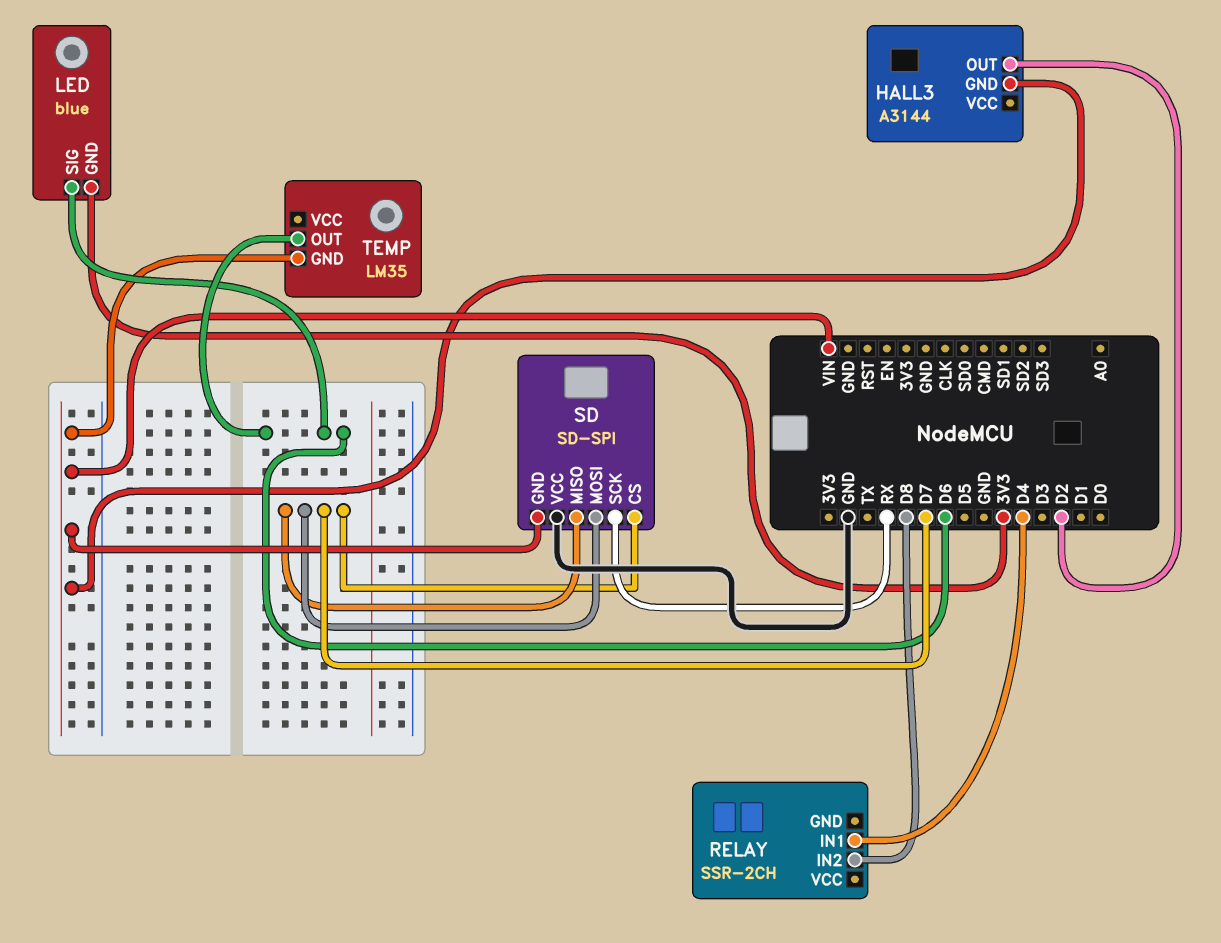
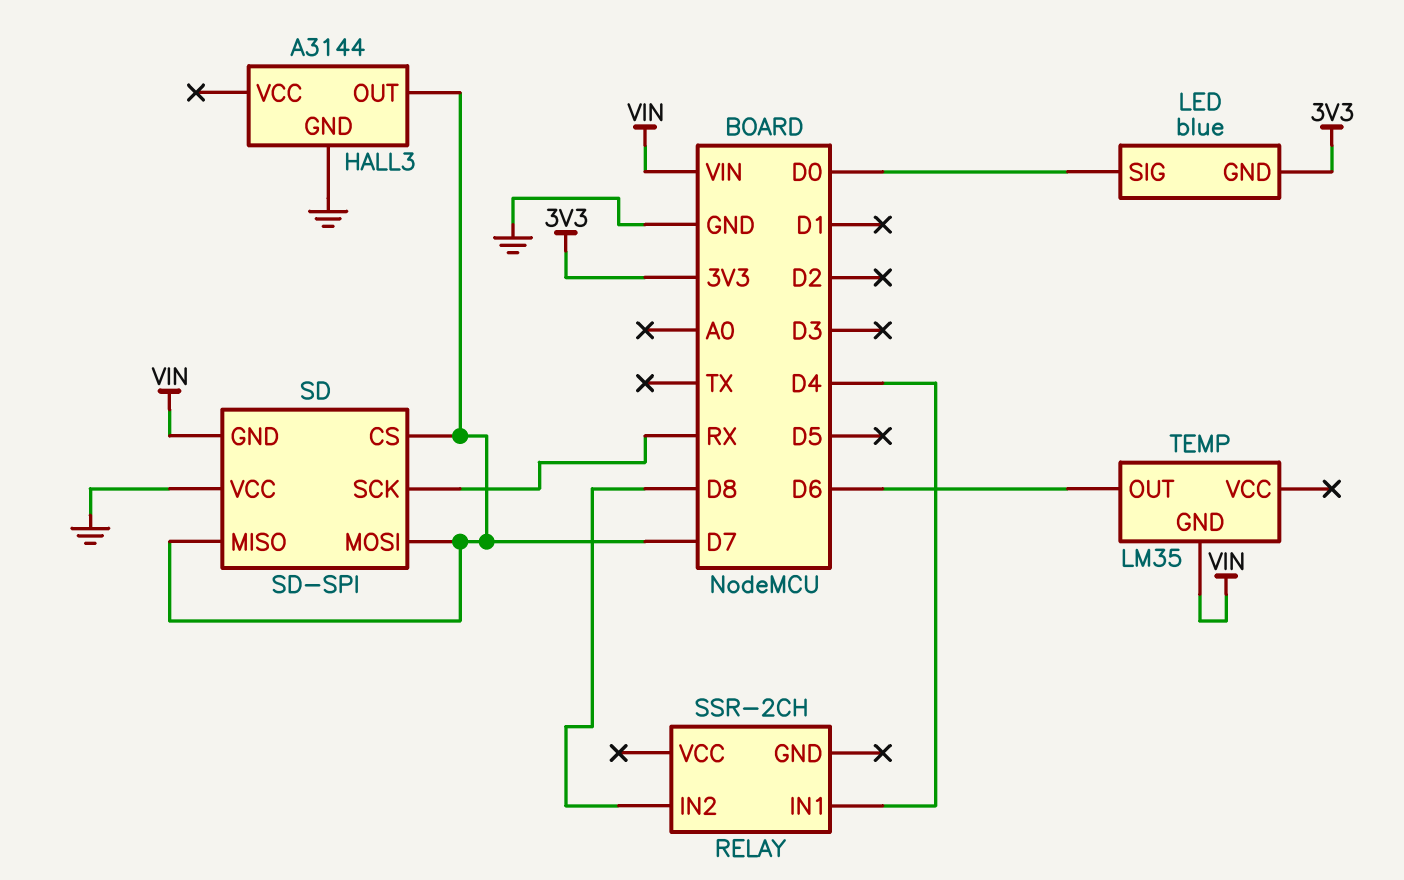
HALL3 pin GND: VIN -> GND
HALL3 pin OUT: D2 -> D7
LED pin SIG: D6 -> D0

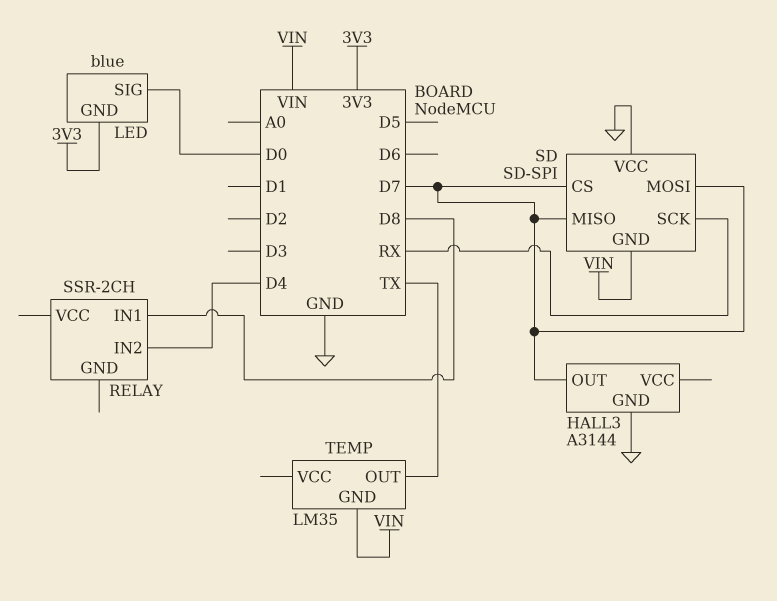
RELAY pin IN1: D4 -> D8
RELAY pin IN2: D8 -> D4
TEMP pin OUT: D6 -> TX

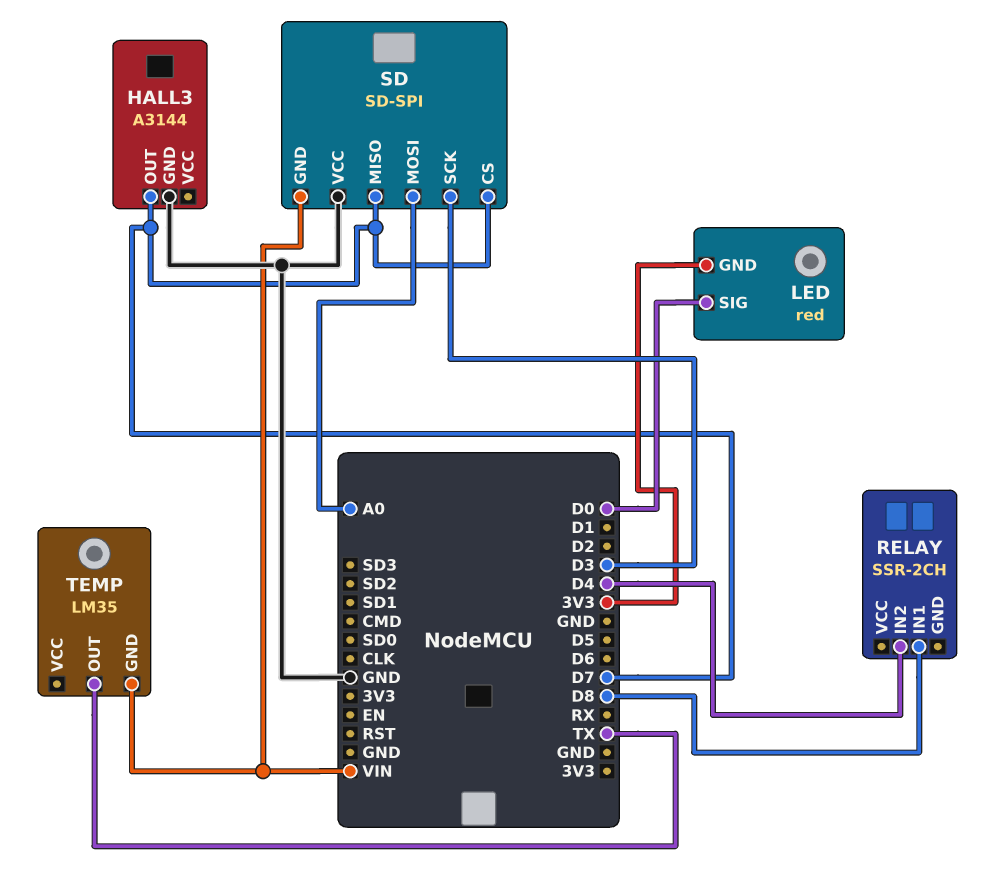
LED: blue -> red
SD pin MOSI: D7 -> A0
SD pin SCK: RX -> D3

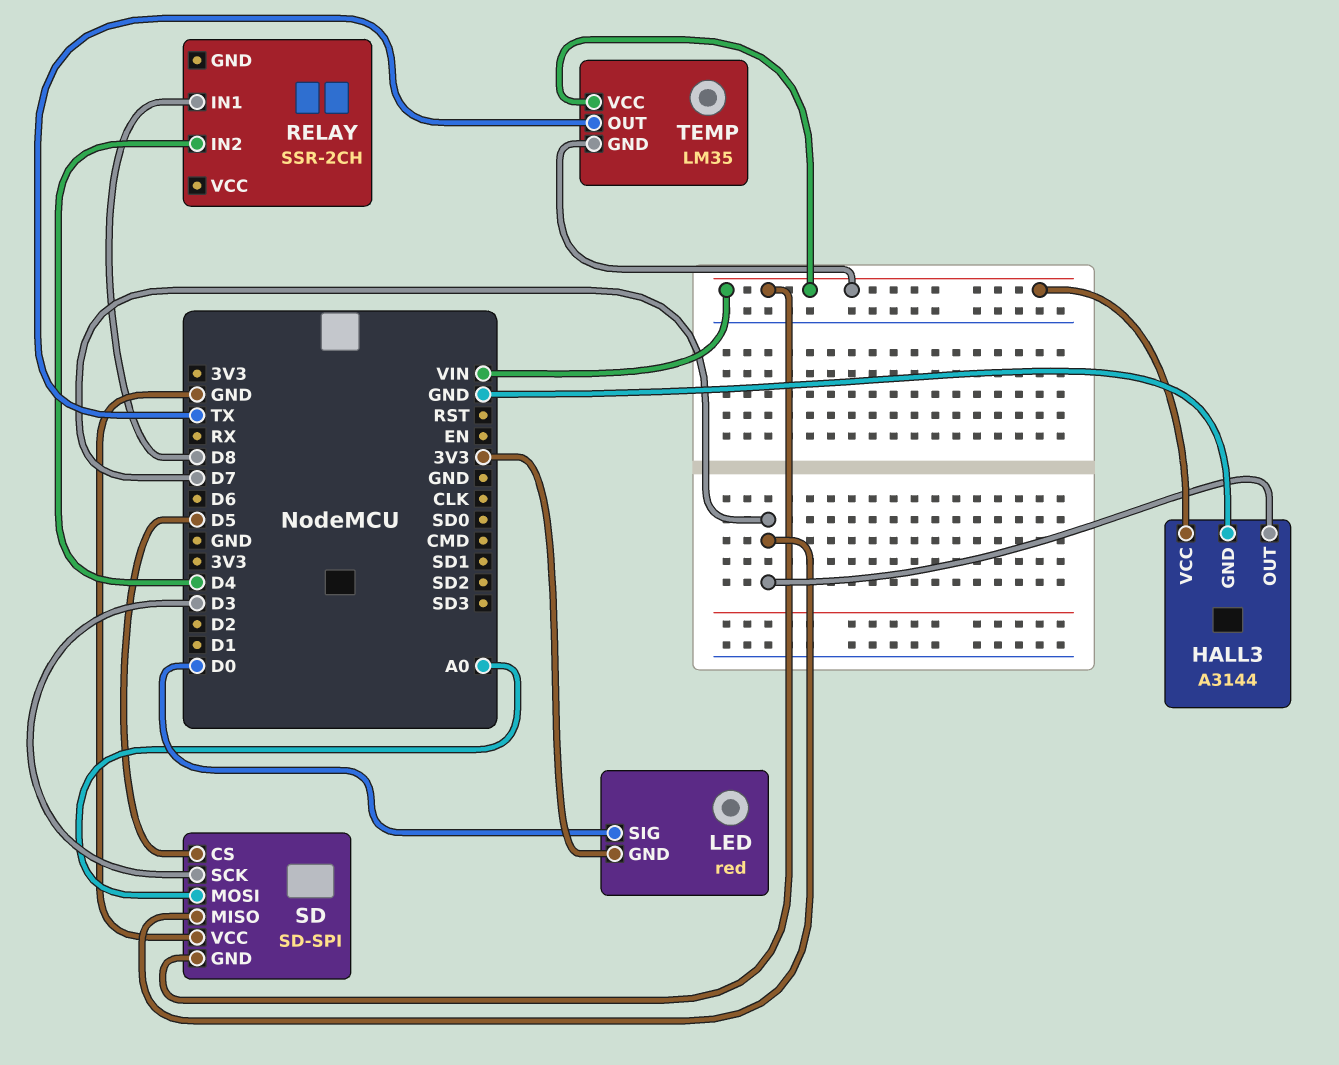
HALL3 pin VCC: none -> VIN
SD pin CS: D7 -> D5
TEMP pin VCC: none -> VIN

